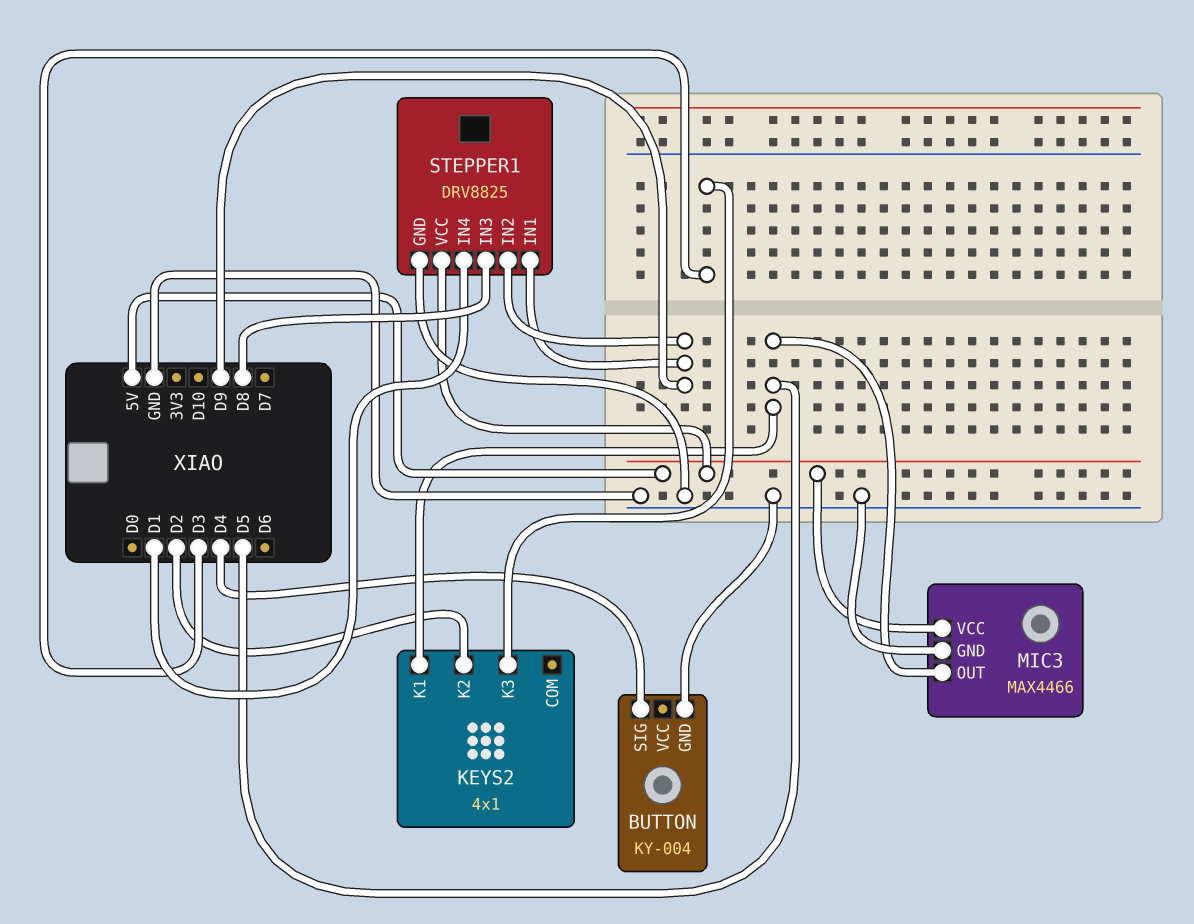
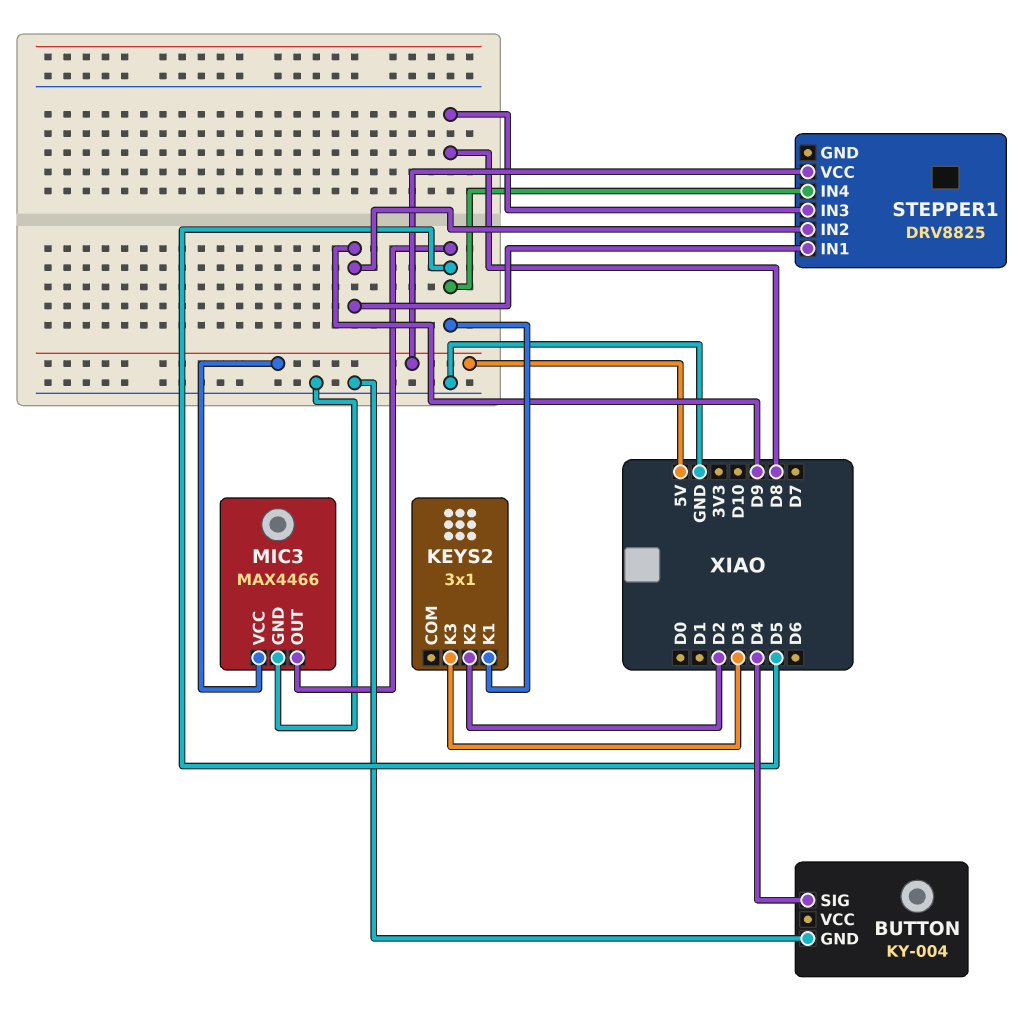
KEYS2: 4x1 -> 3x1
STEPPER1 pin GND: GND -> none
STEPPER1 pin IN4: D1 -> D5

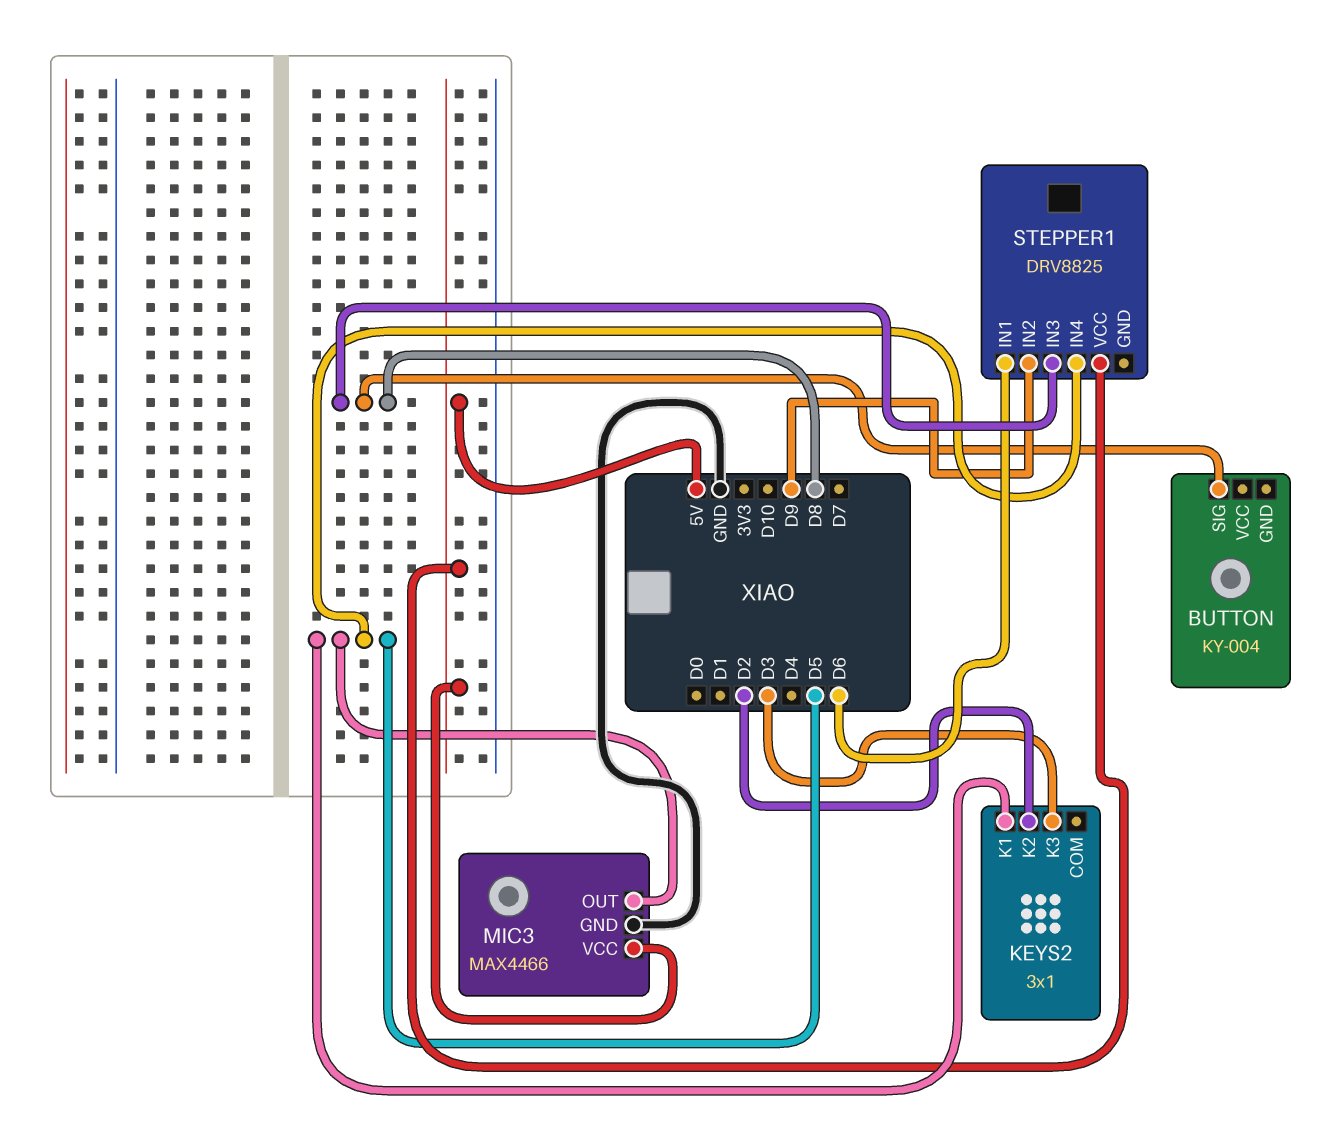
BUTTON pin GND: GND -> none
BUTTON pin SIG: D4 -> D8
STEPPER1 pin IN1: D9 -> D6

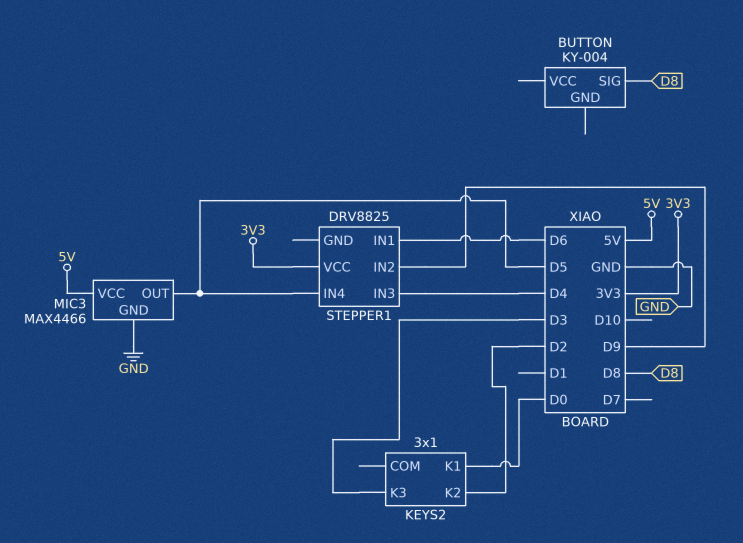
KEYS2 pin K1: D5 -> D0
STEPPER1 pin IN3: D8 -> D4
STEPPER1 pin VCC: 5V -> 3V3

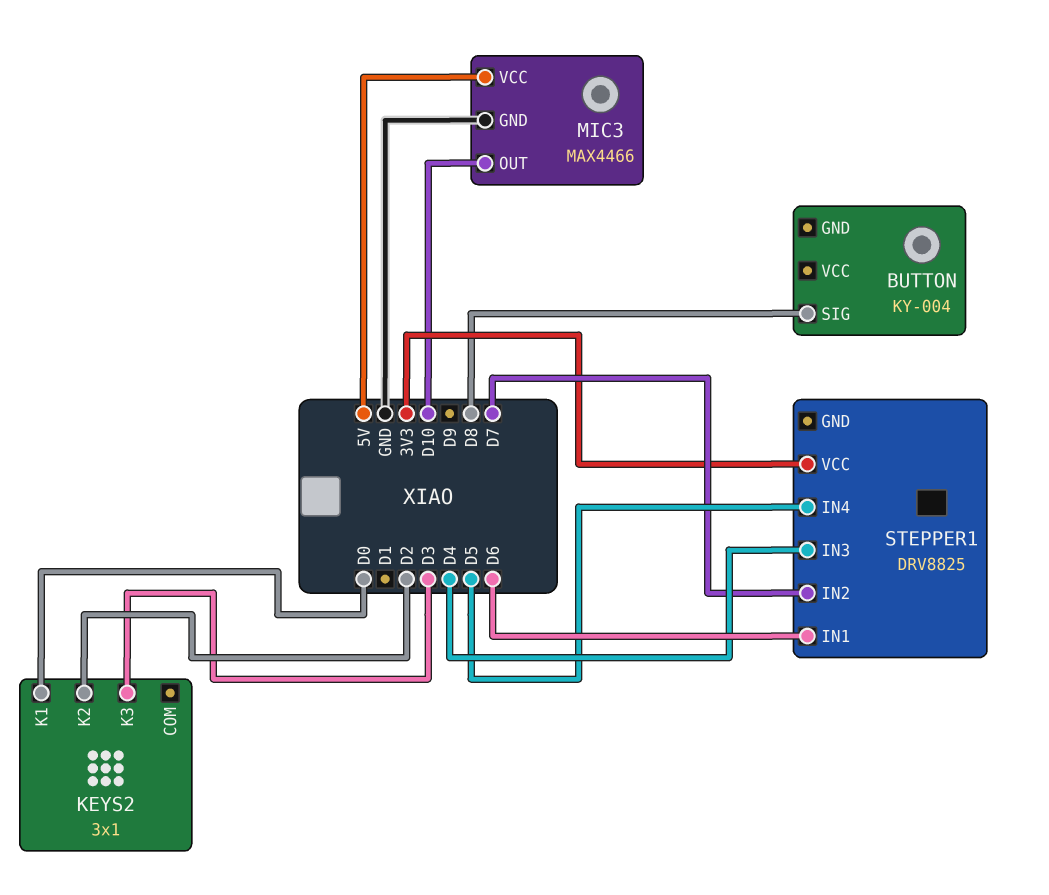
MIC3 pin OUT: D5 -> D10
STEPPER1 pin IN2: D9 -> D7

